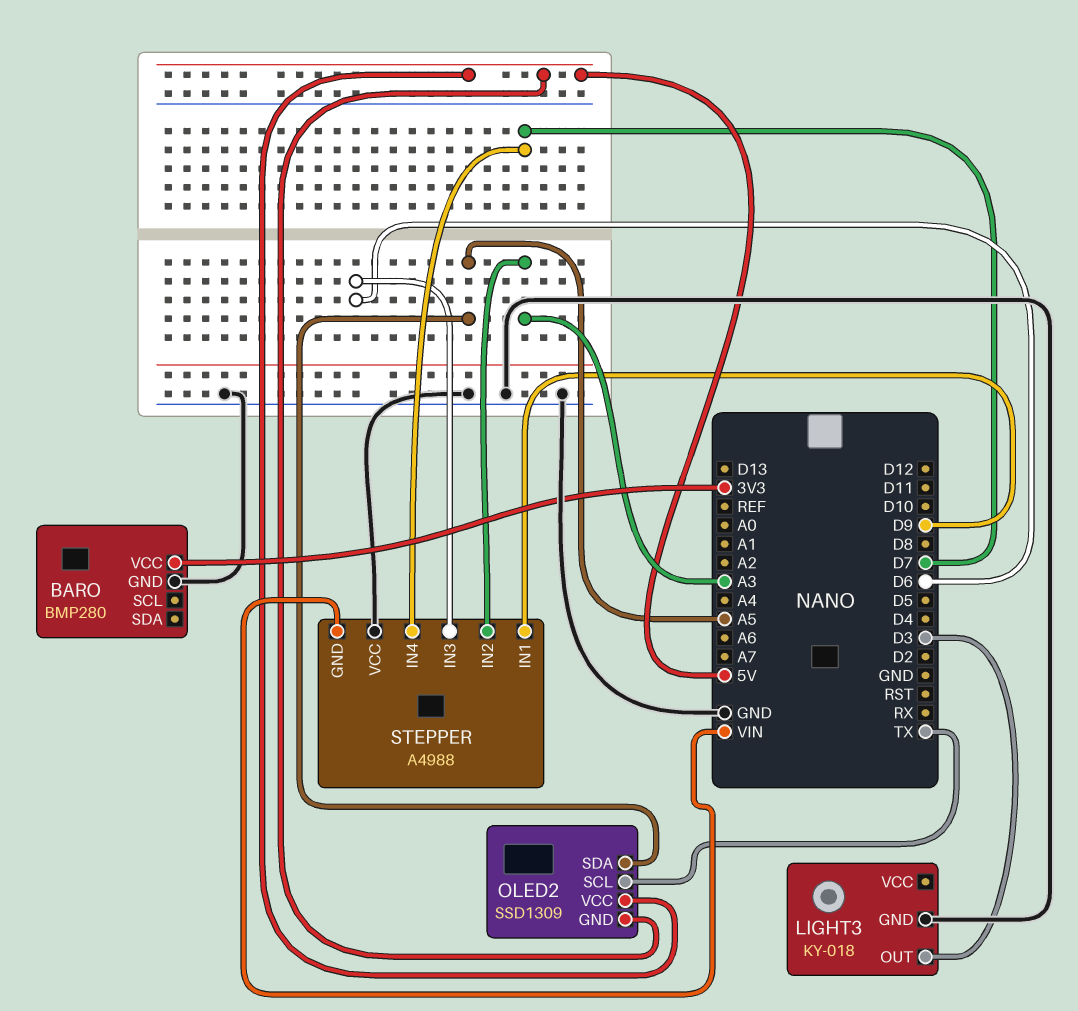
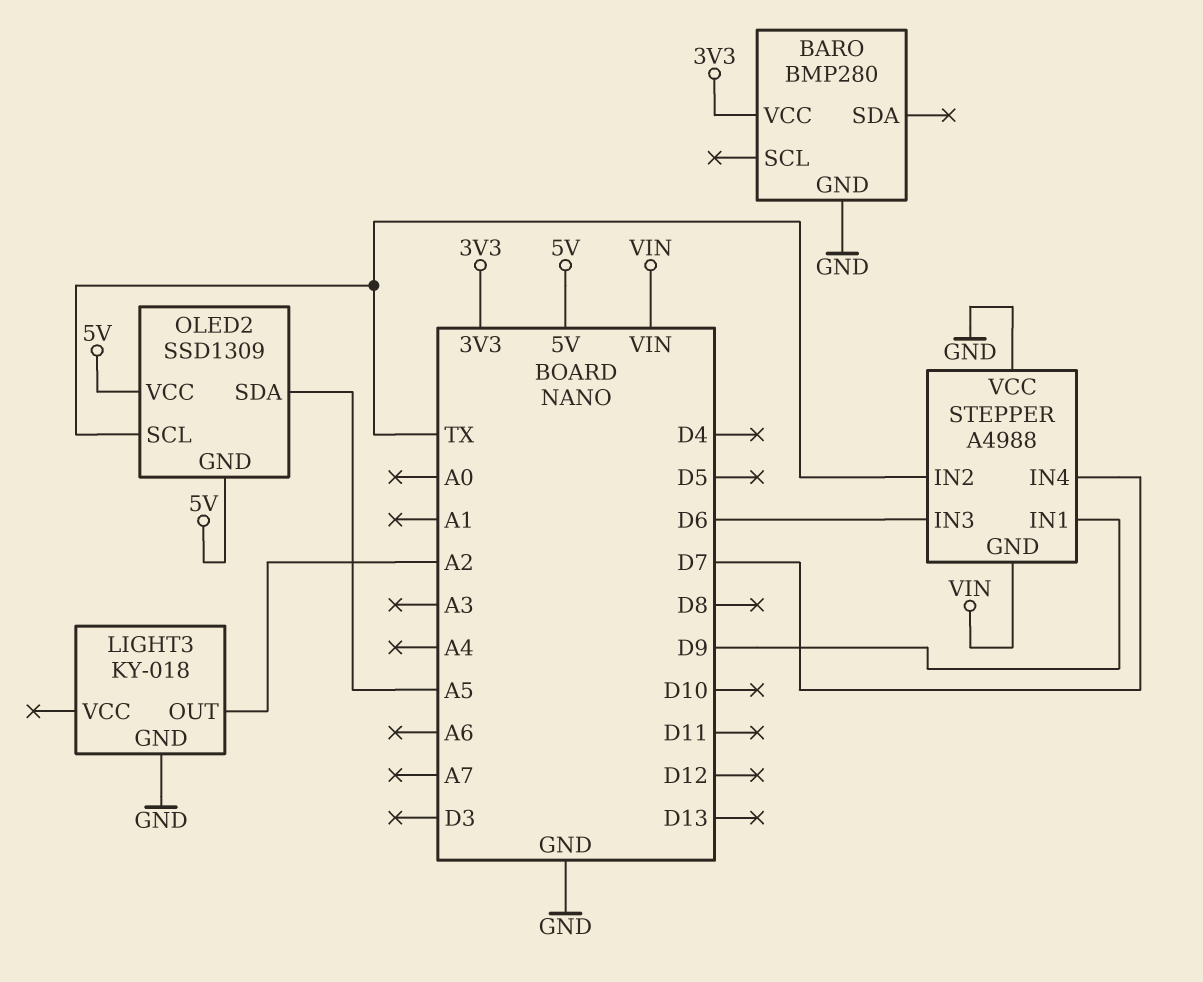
LIGHT3 pin OUT: D3 -> A2
STEPPER pin IN2: A3 -> TX

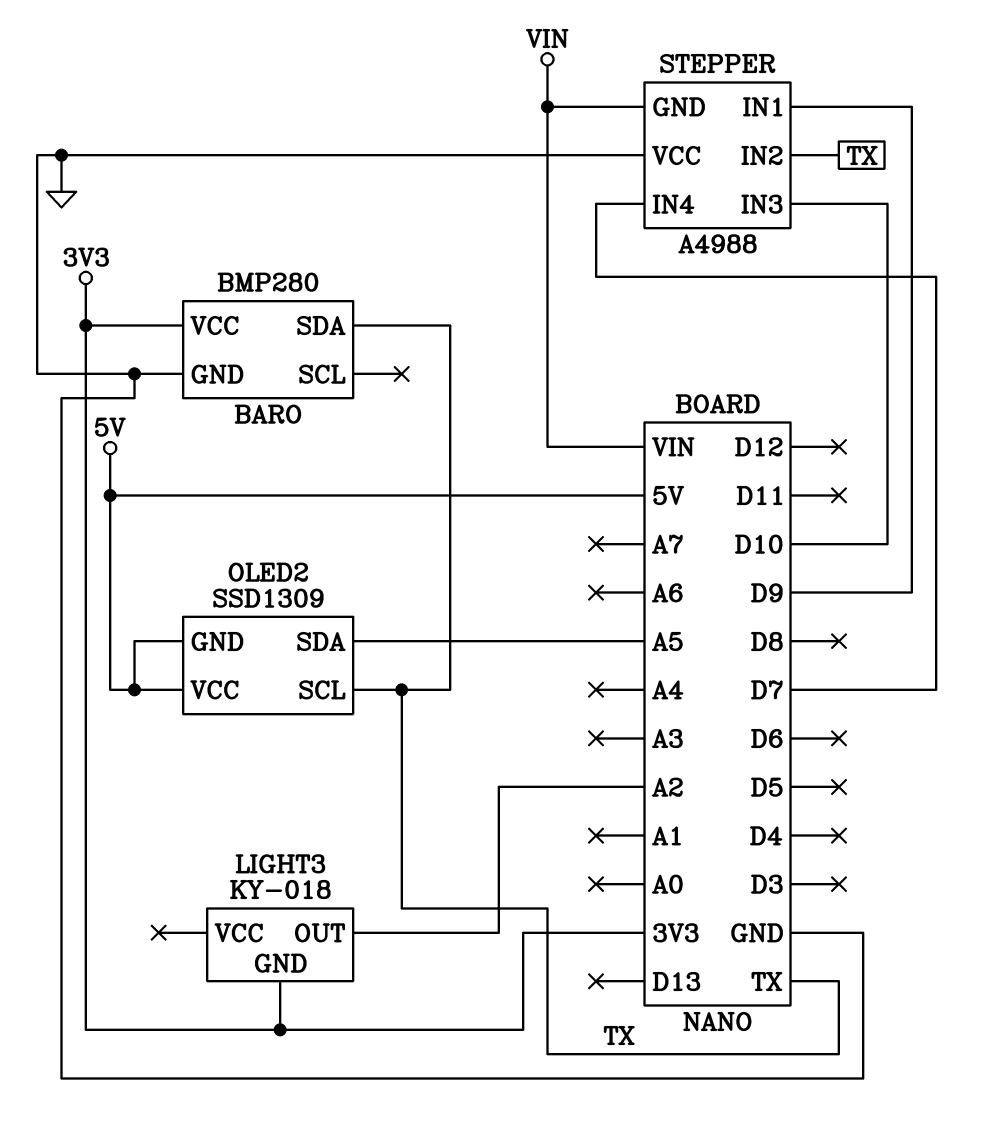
BARO pin SDA: none -> TX
LIGHT3 pin GND: GND -> 3V3
STEPPER pin IN3: D6 -> D10

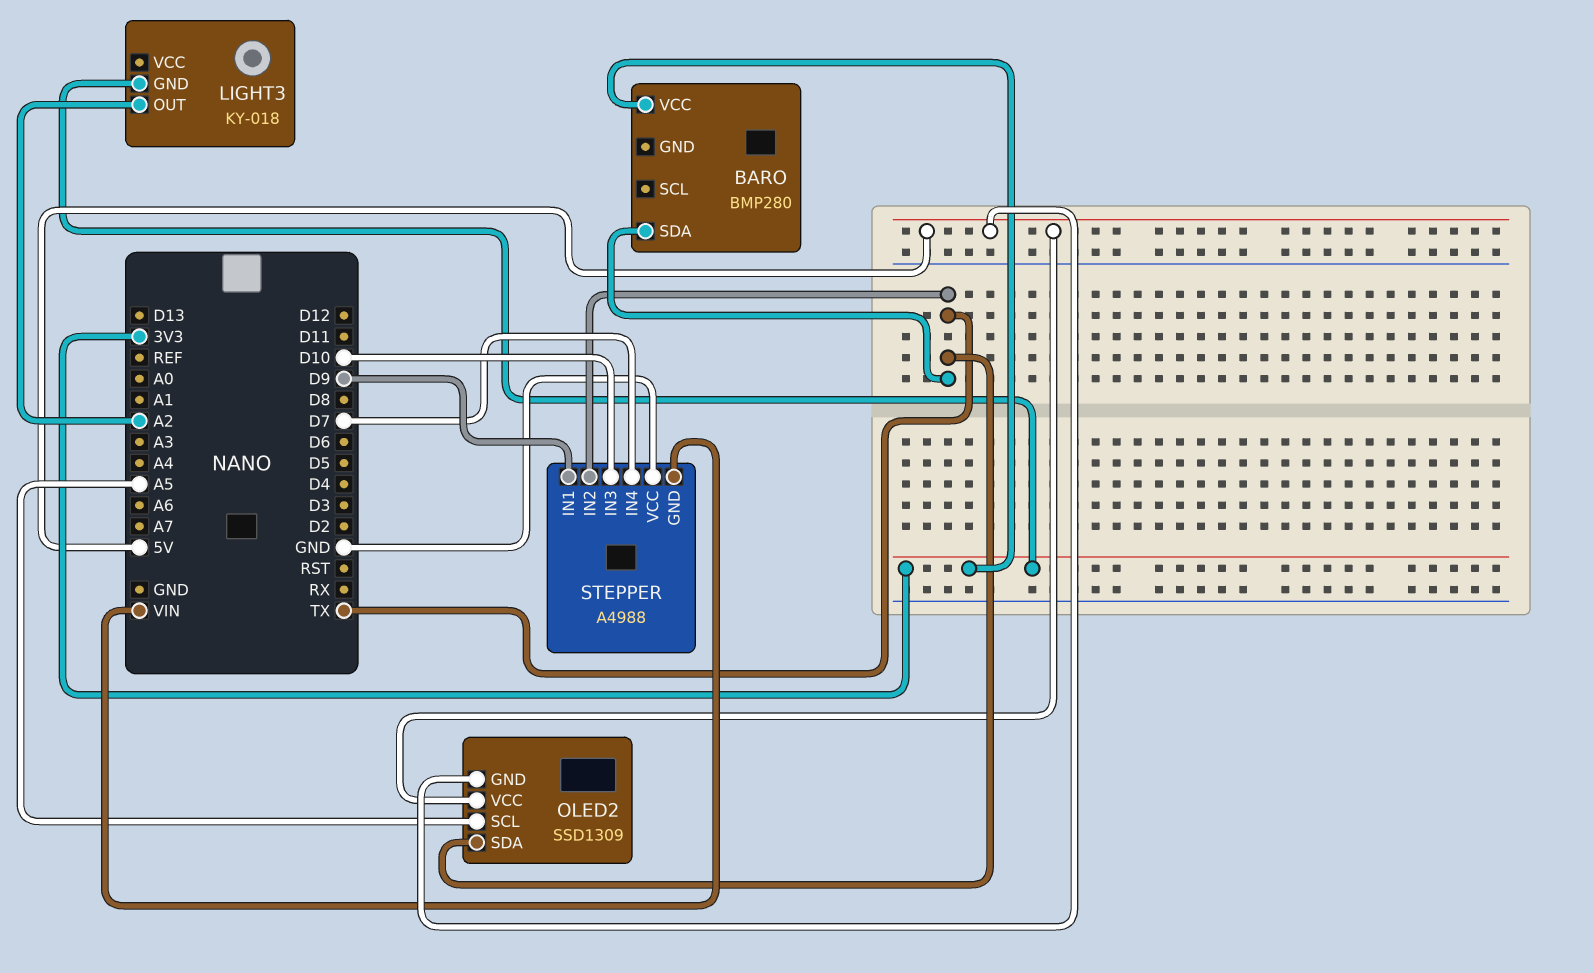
BARO pin GND: GND -> none
OLED2 pin SCL: TX -> A5
OLED2 pin SDA: A5 -> TX

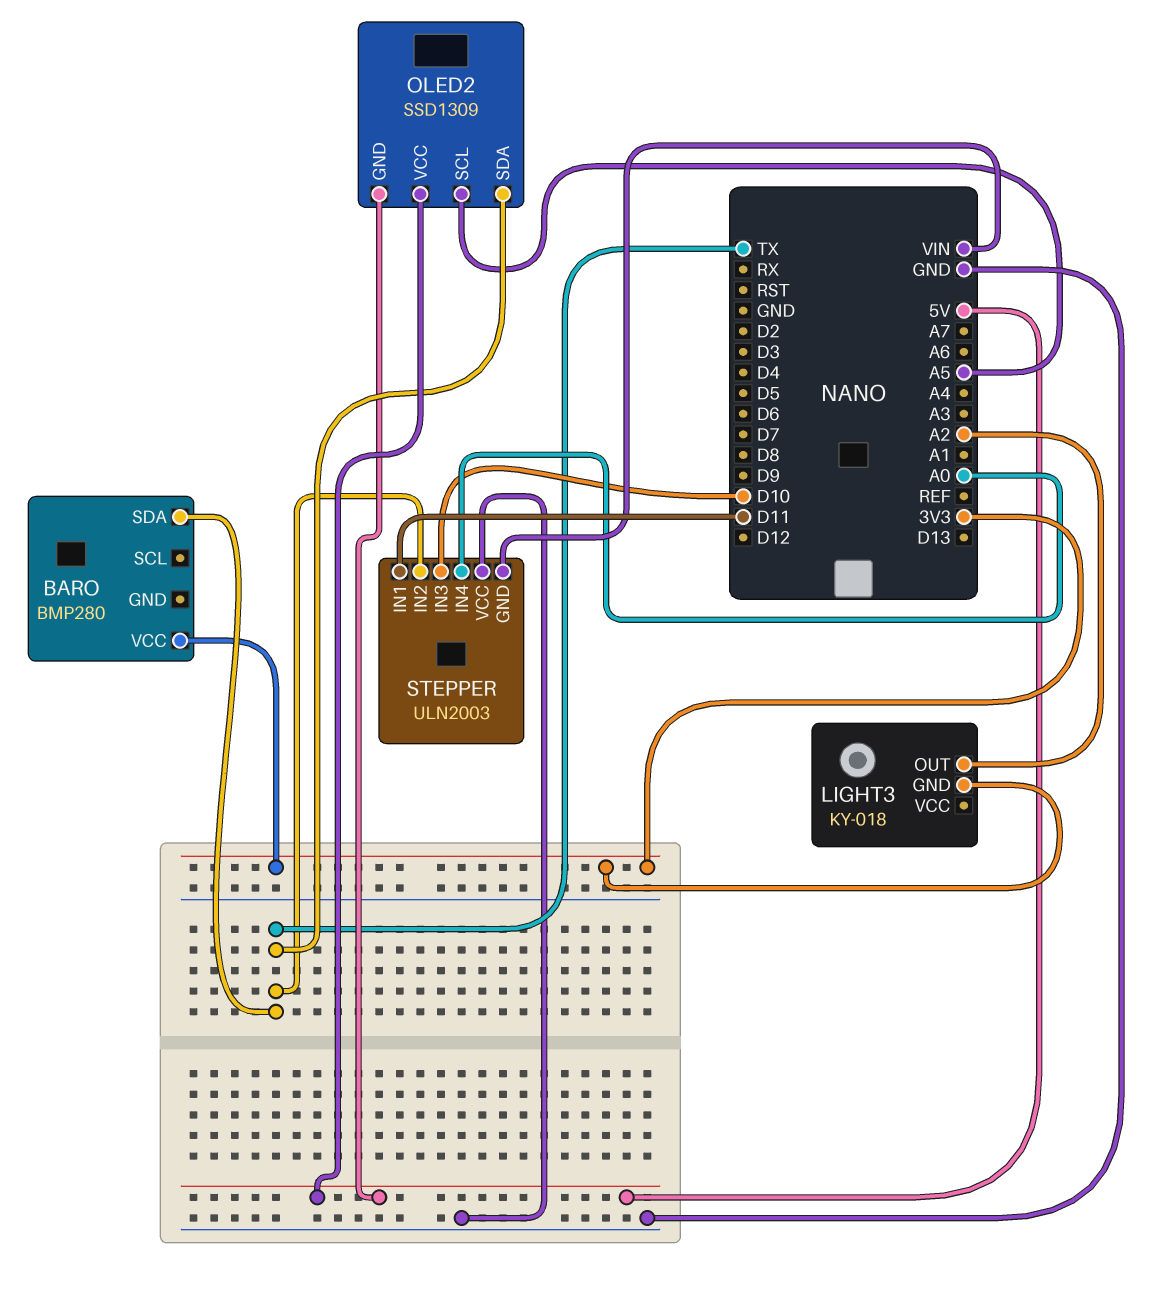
STEPPER: A4988 -> ULN2003
STEPPER pin IN1: D9 -> D11
STEPPER pin IN4: D7 -> A0

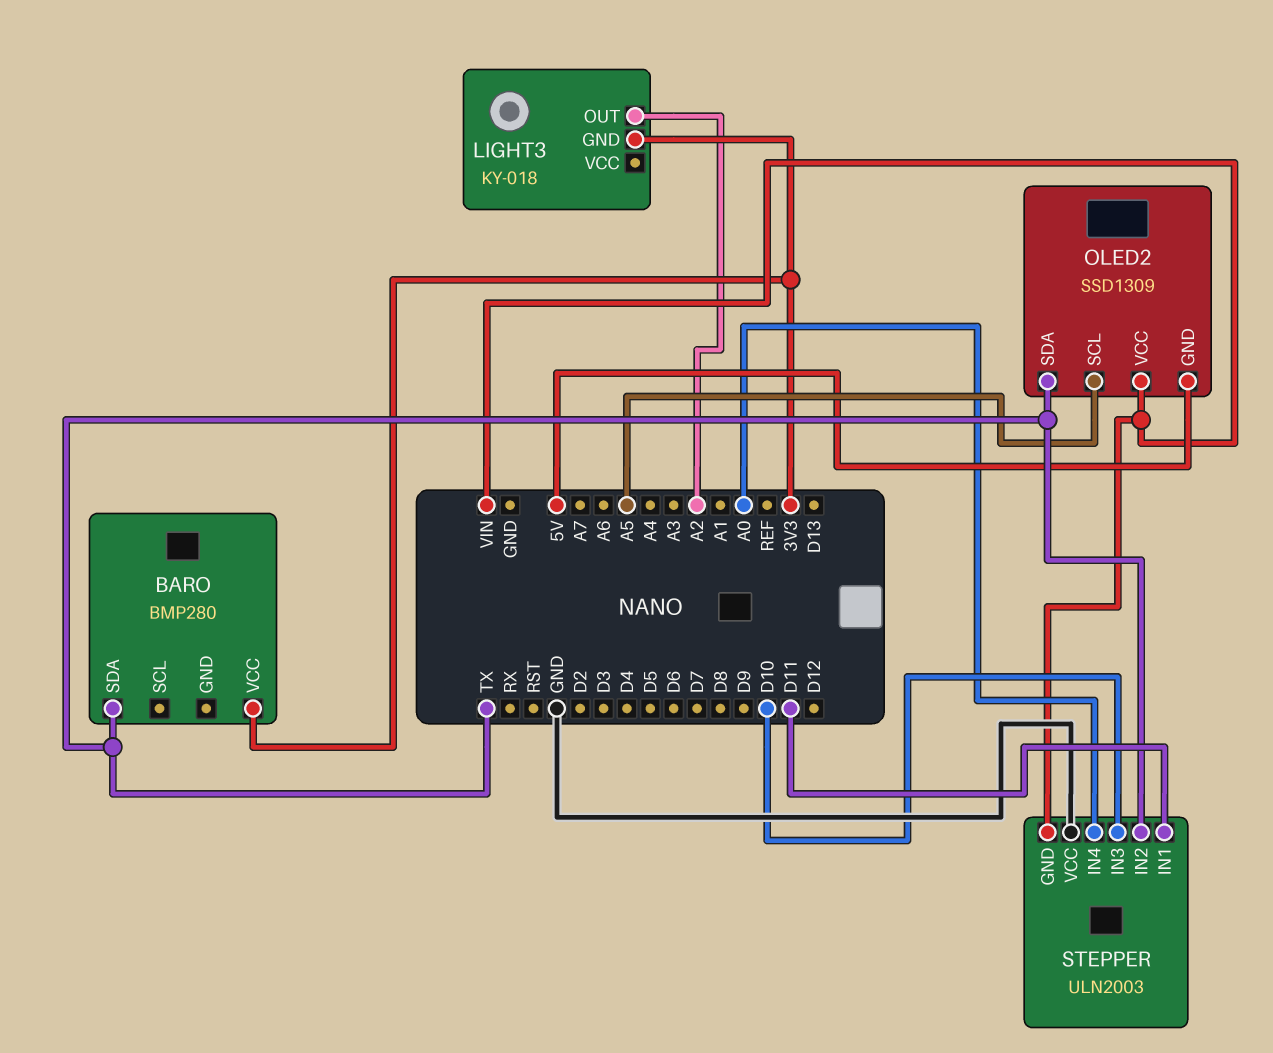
OLED2 pin VCC: 5V -> VIN

